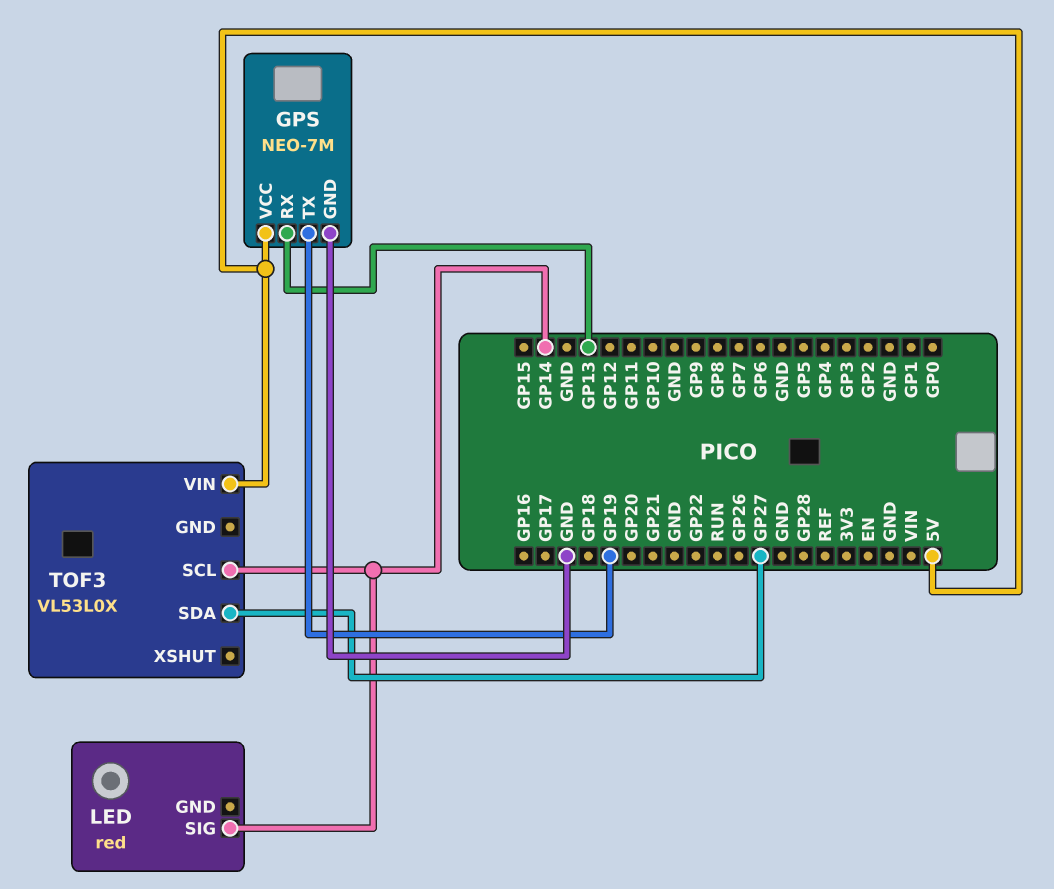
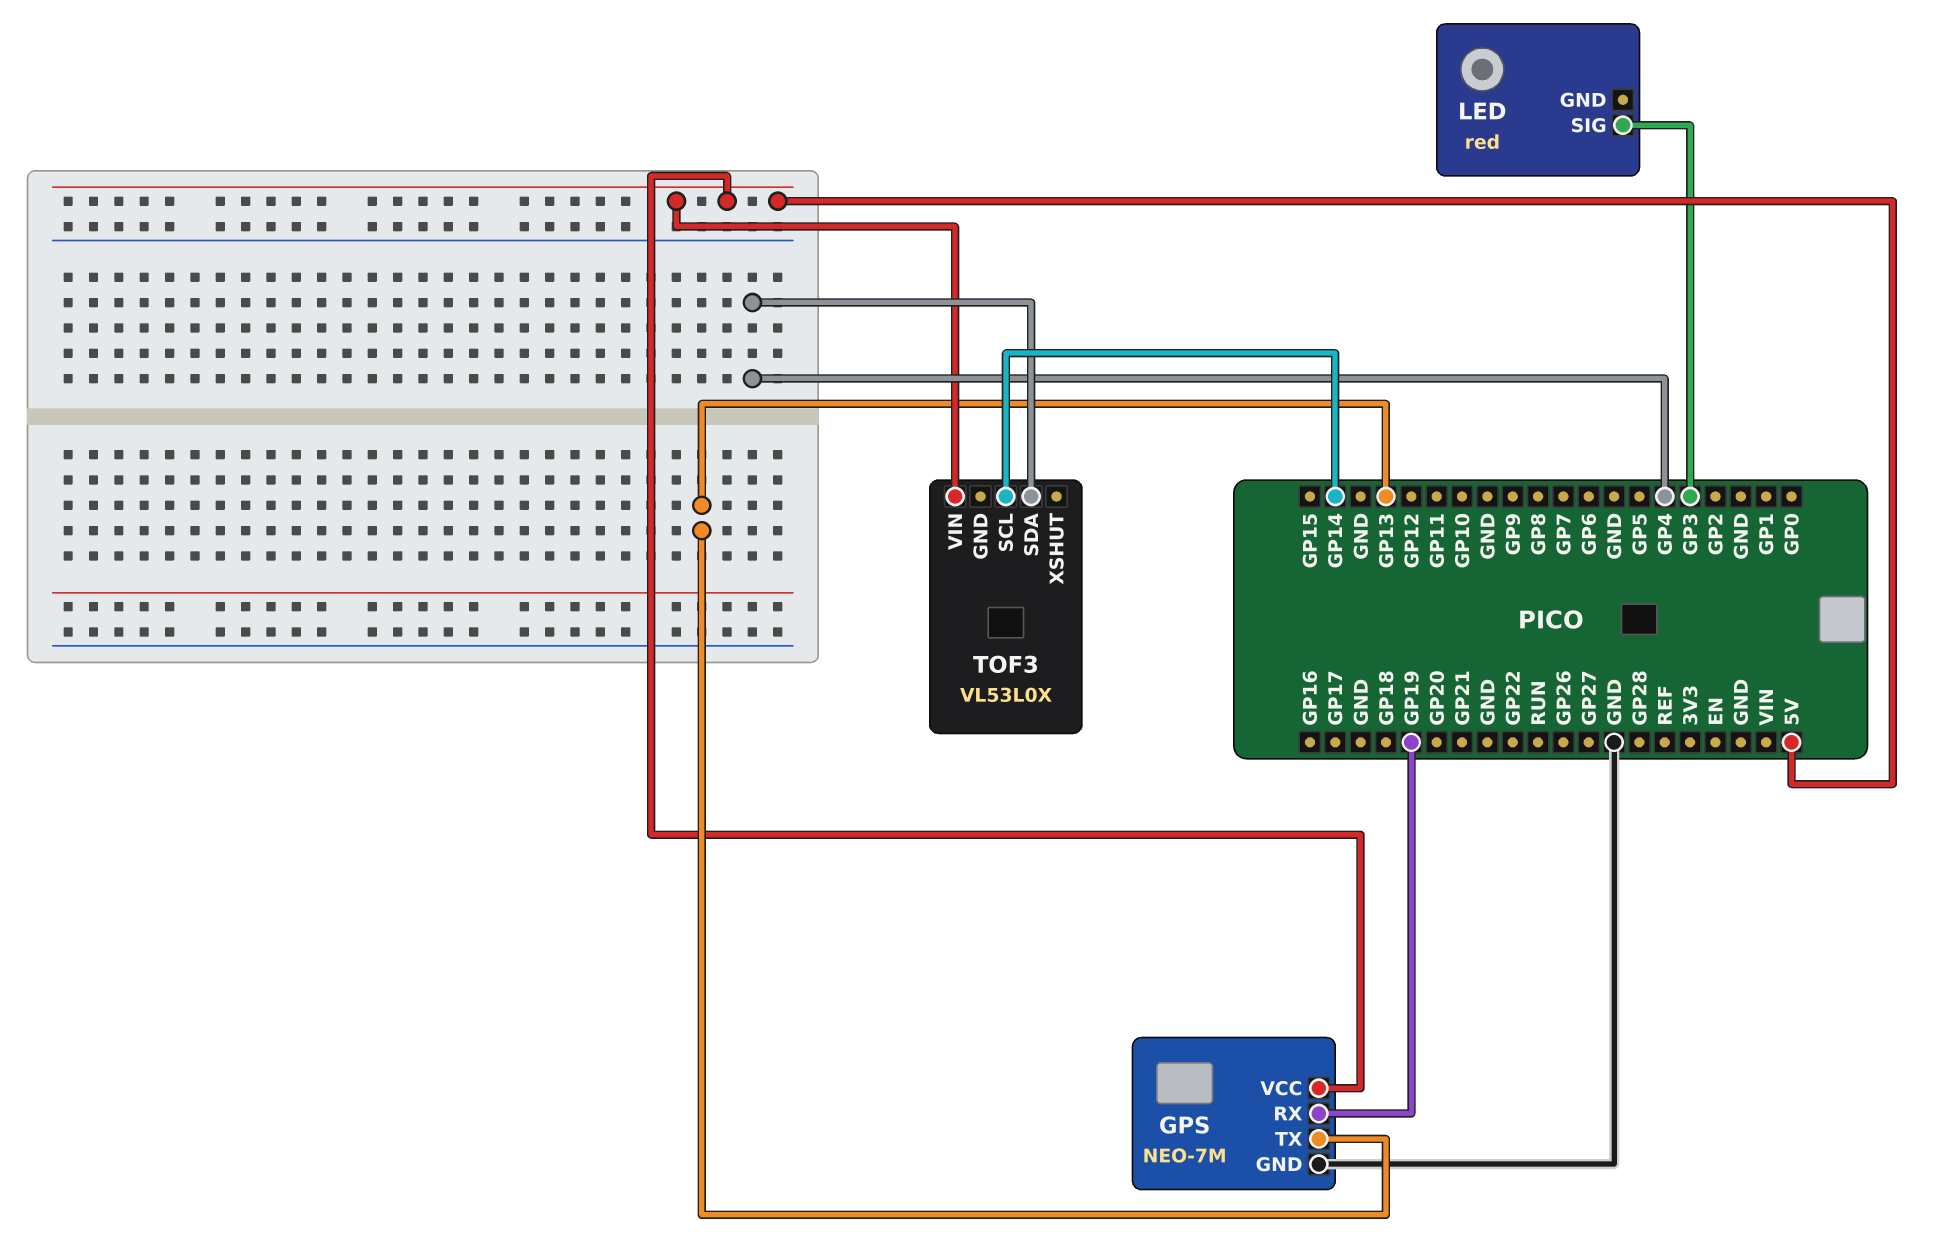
GPS pin RX: GP13 -> GP19
GPS pin TX: GP19 -> GP13
LED pin SIG: GP14 -> GP3
TOF3 pin SDA: GP27 -> GP4

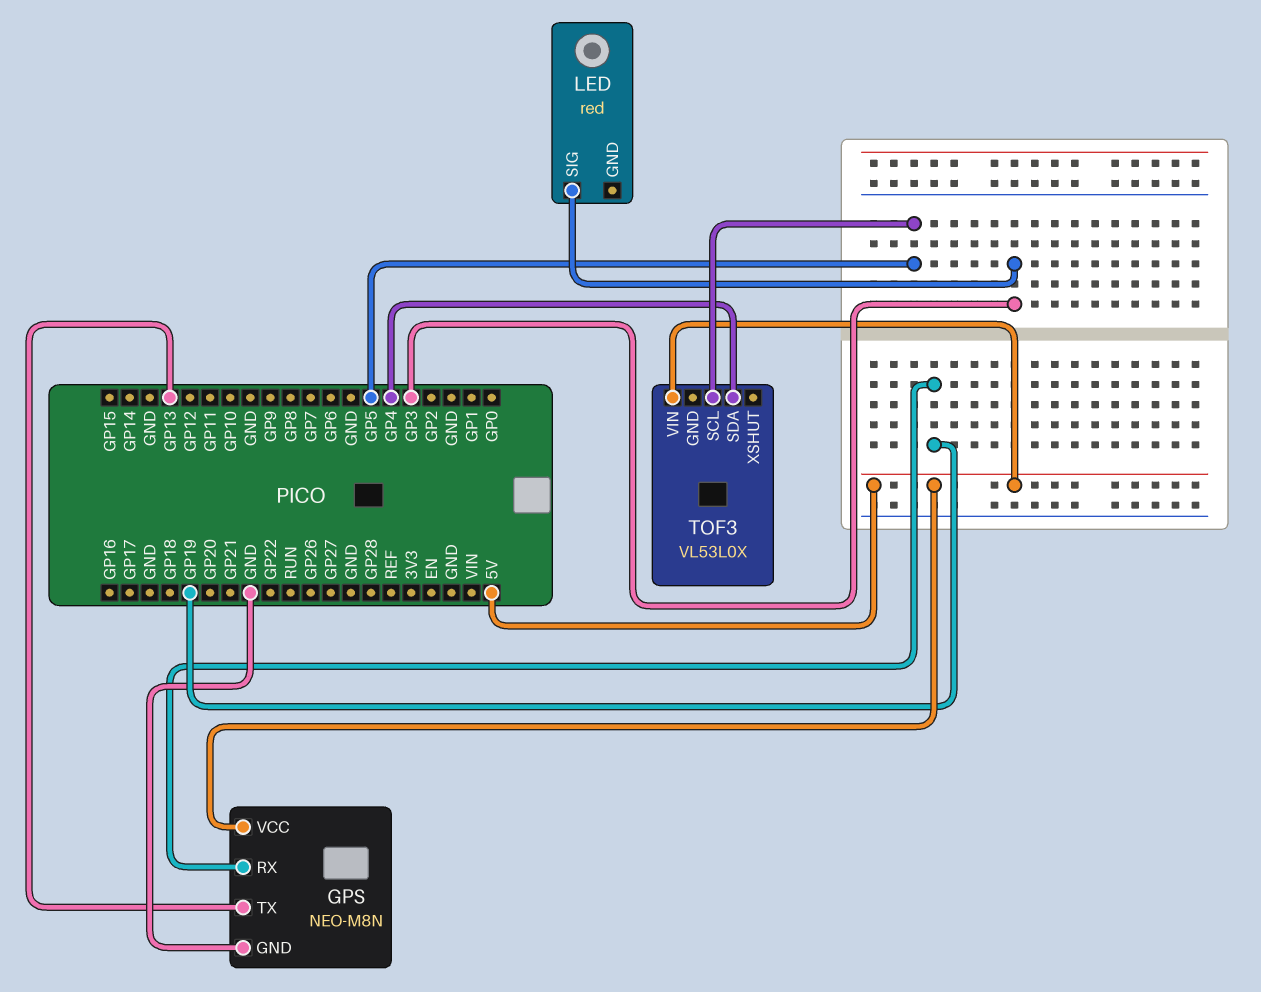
GPS: NEO-7M -> NEO-M8N
TOF3 pin SCL: GP14 -> GP5

